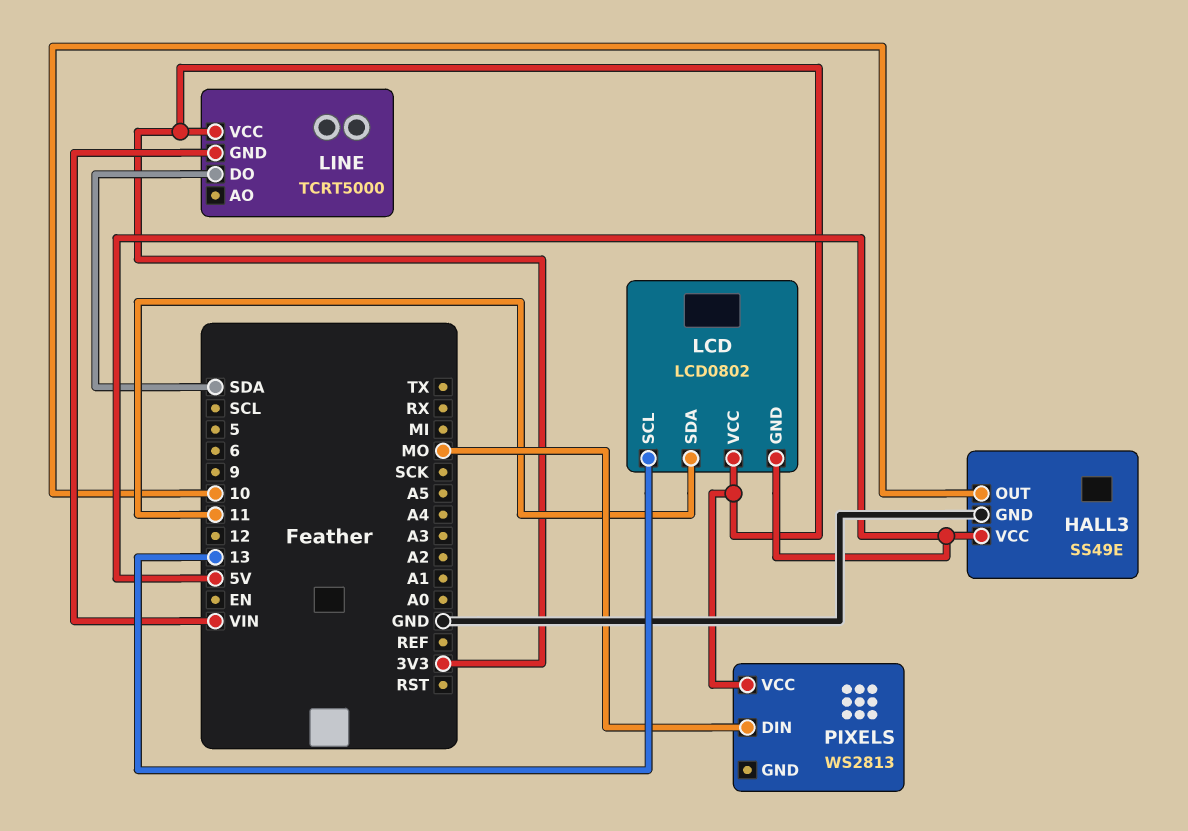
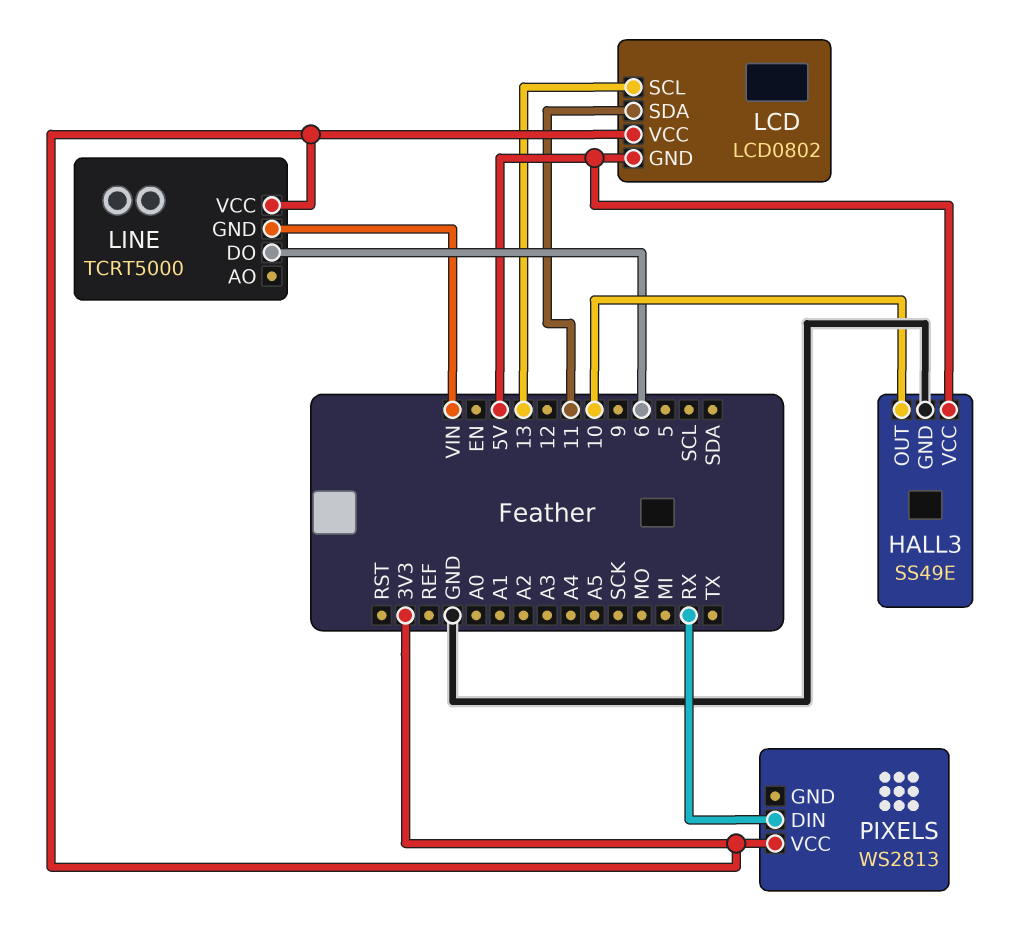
LINE pin DO: SDA -> 6
PIXELS pin DIN: MO -> RX

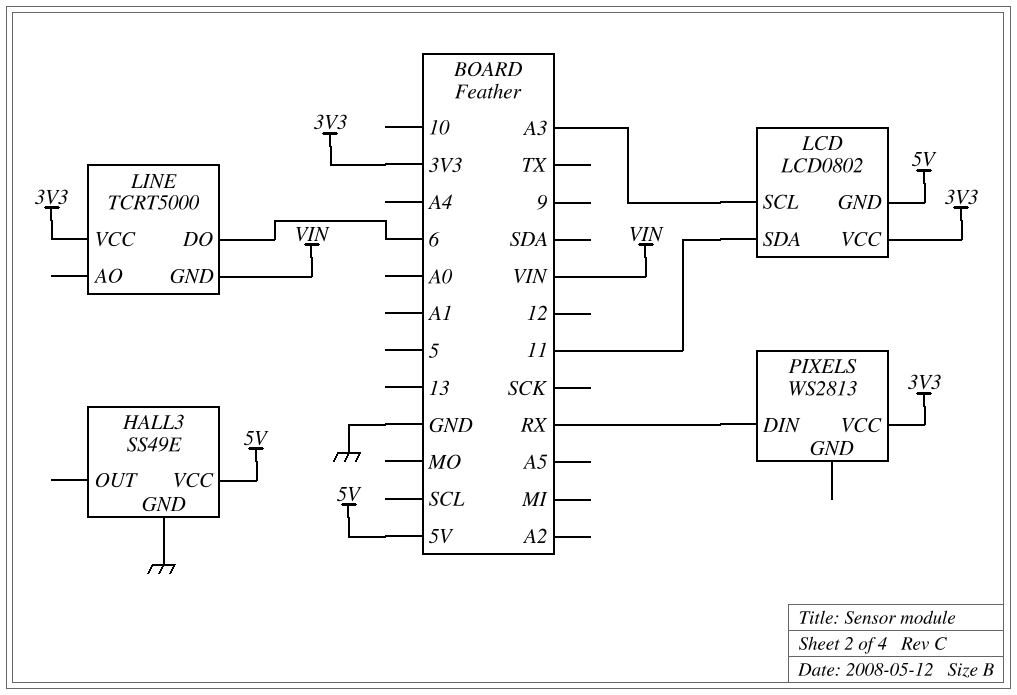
HALL3 pin OUT: 10 -> none
LCD pin SCL: 13 -> A3

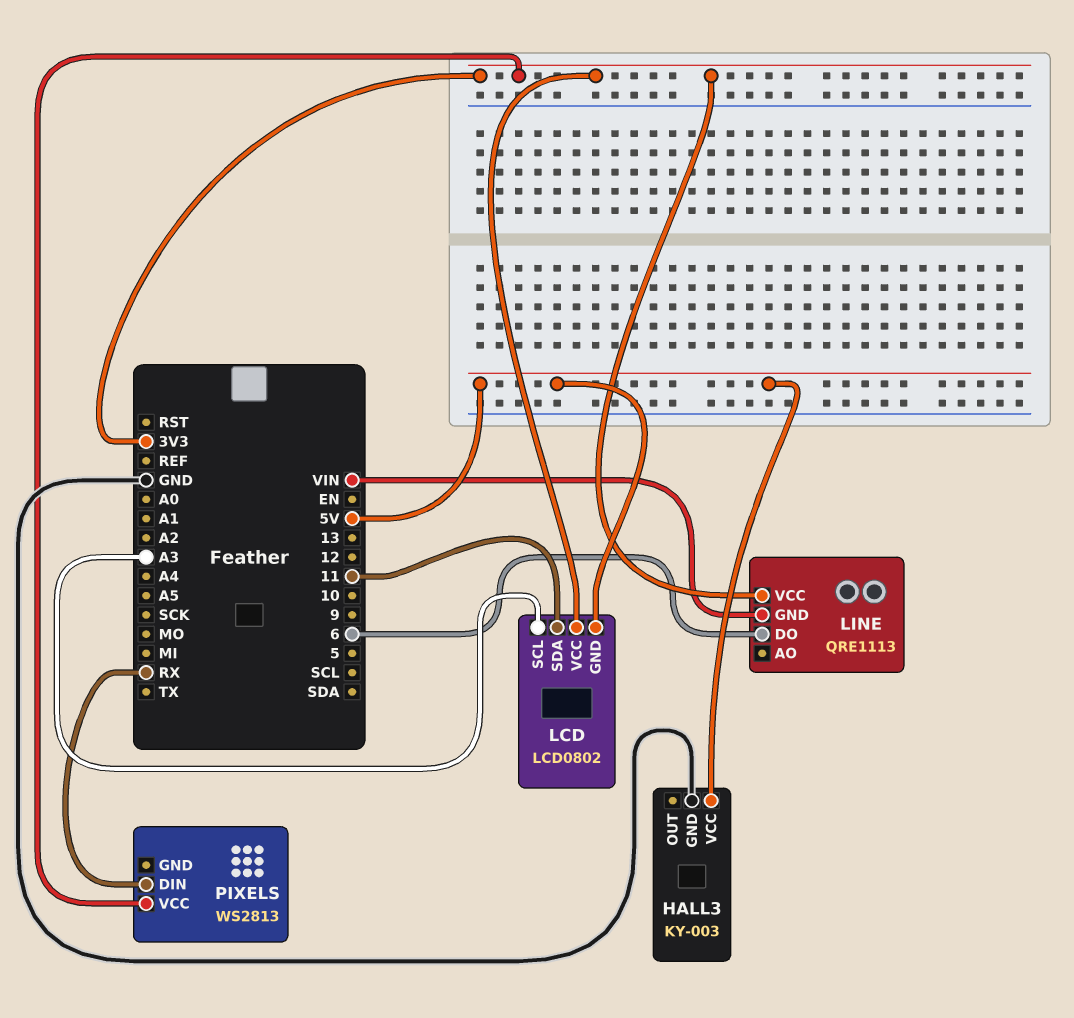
HALL3: SS49E -> KY-003
LINE: TCRT5000 -> QRE1113

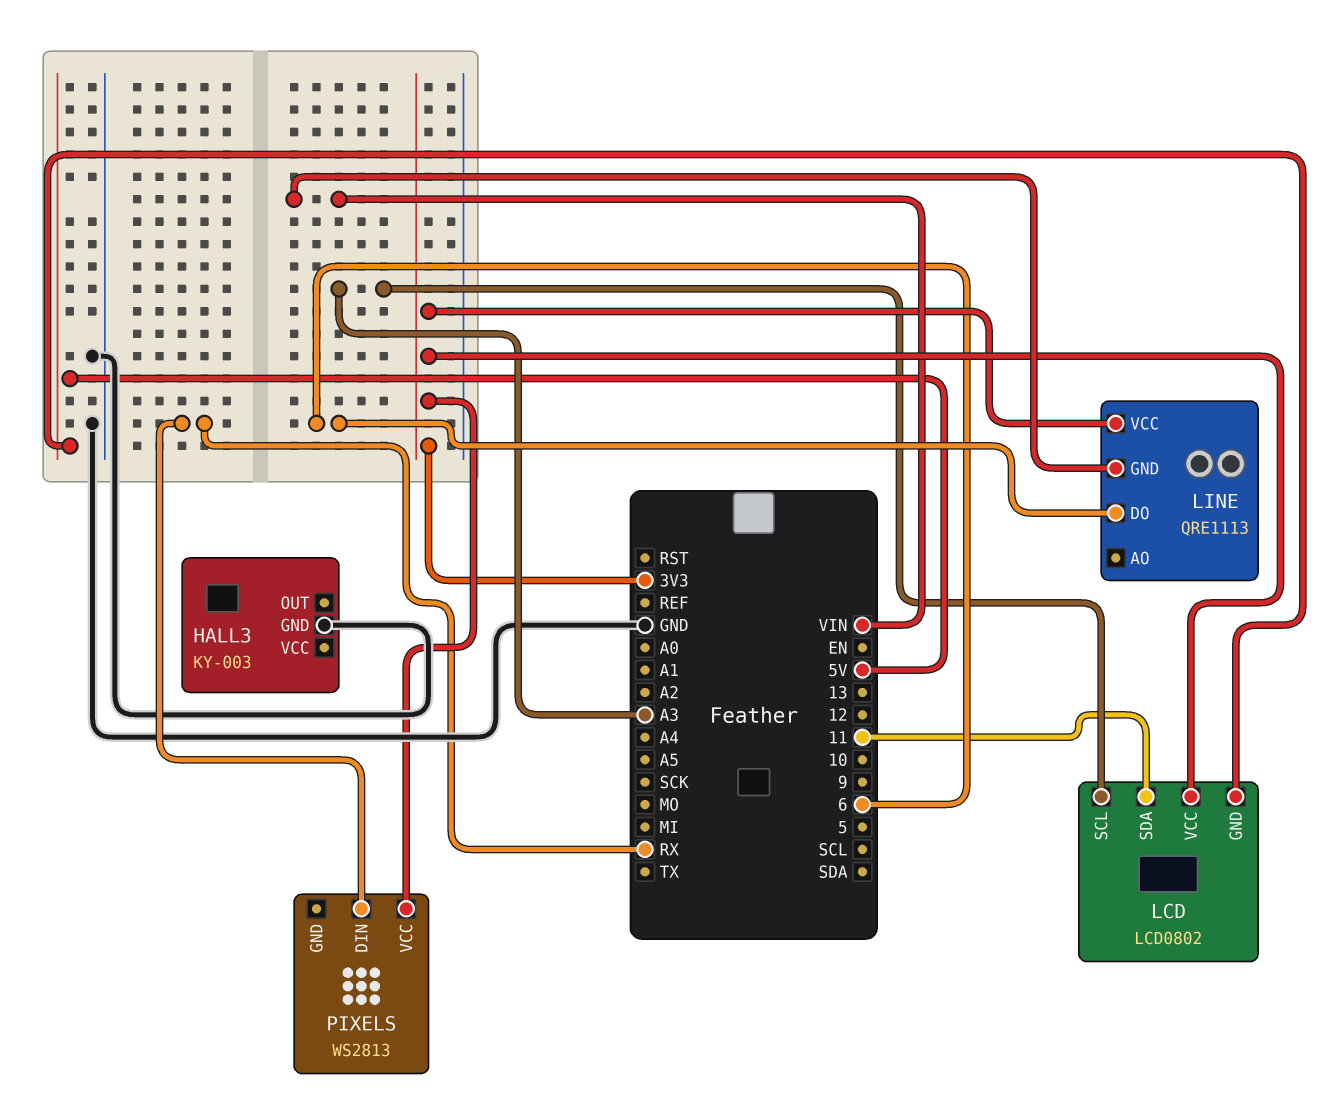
HALL3 pin VCC: 5V -> none

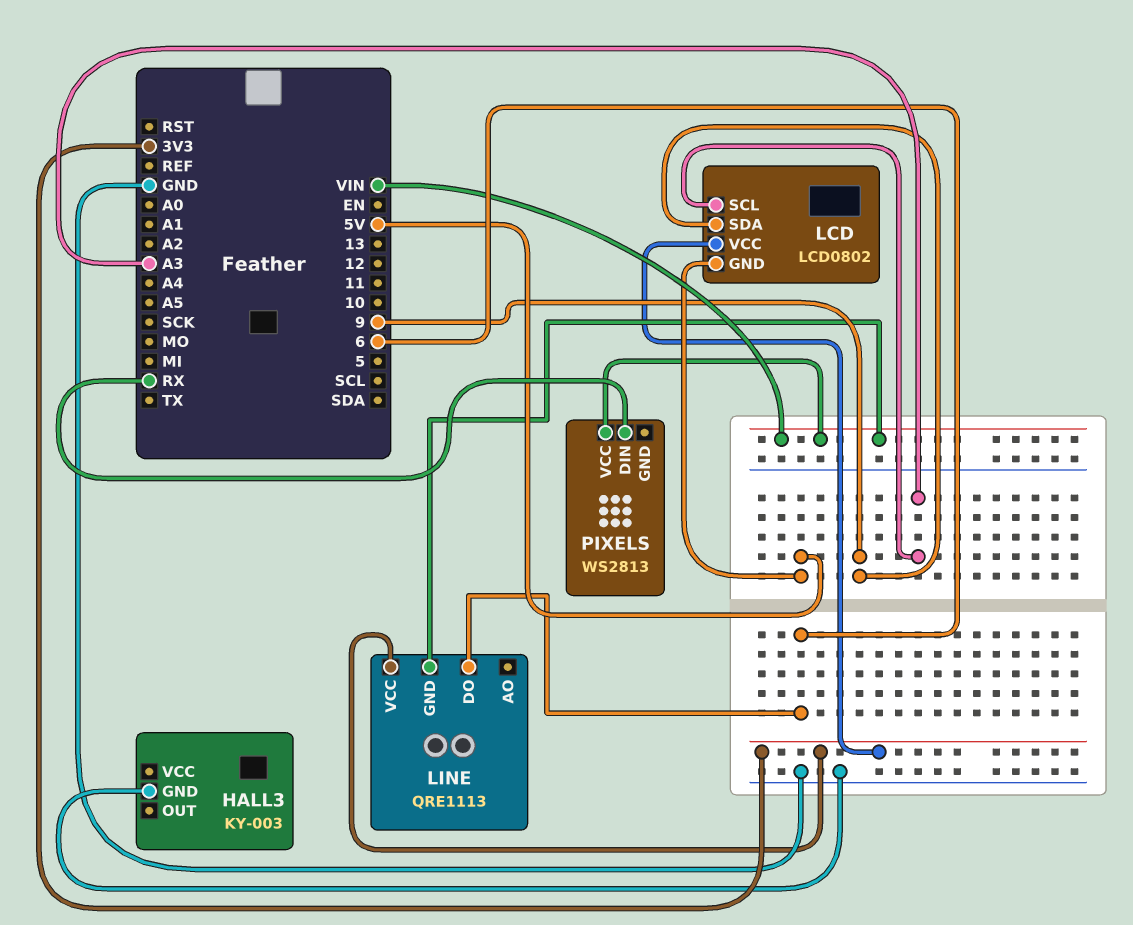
LCD pin SDA: 11 -> 9
PIXELS pin VCC: 3V3 -> VIN

